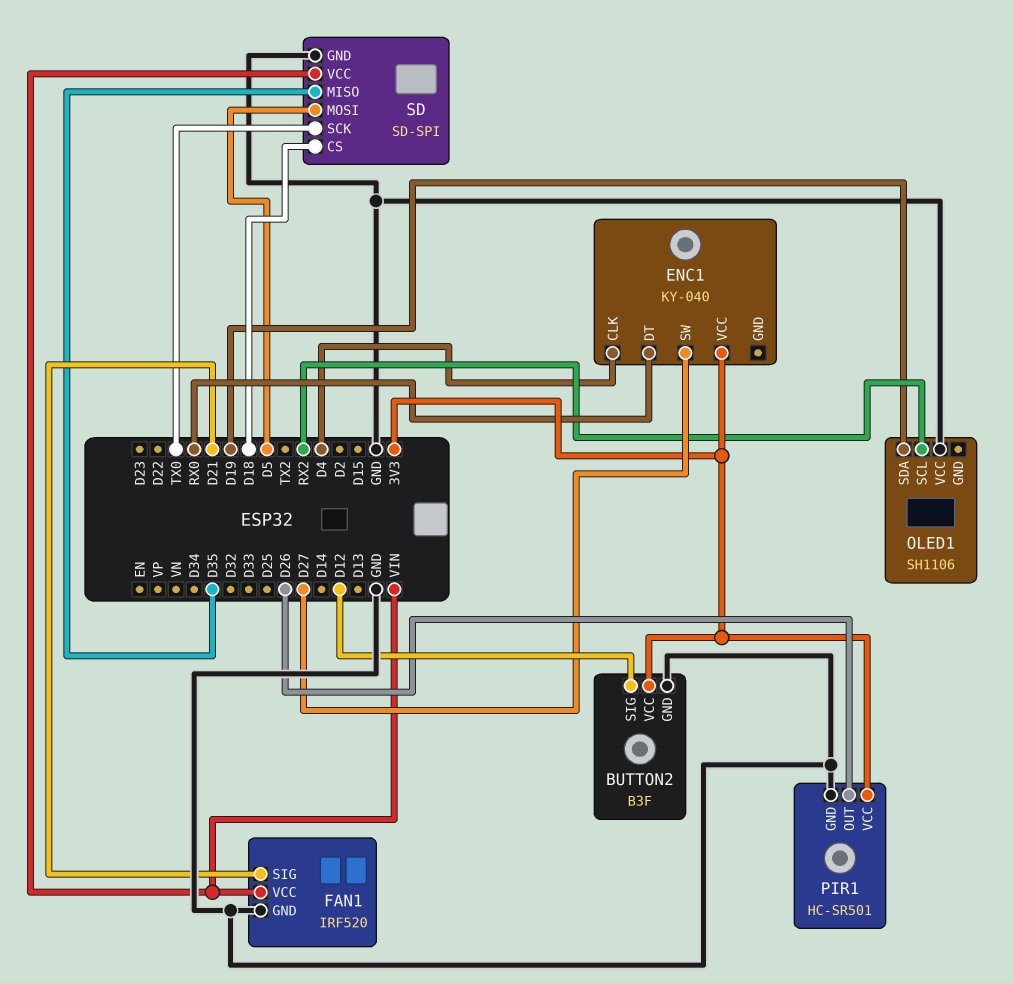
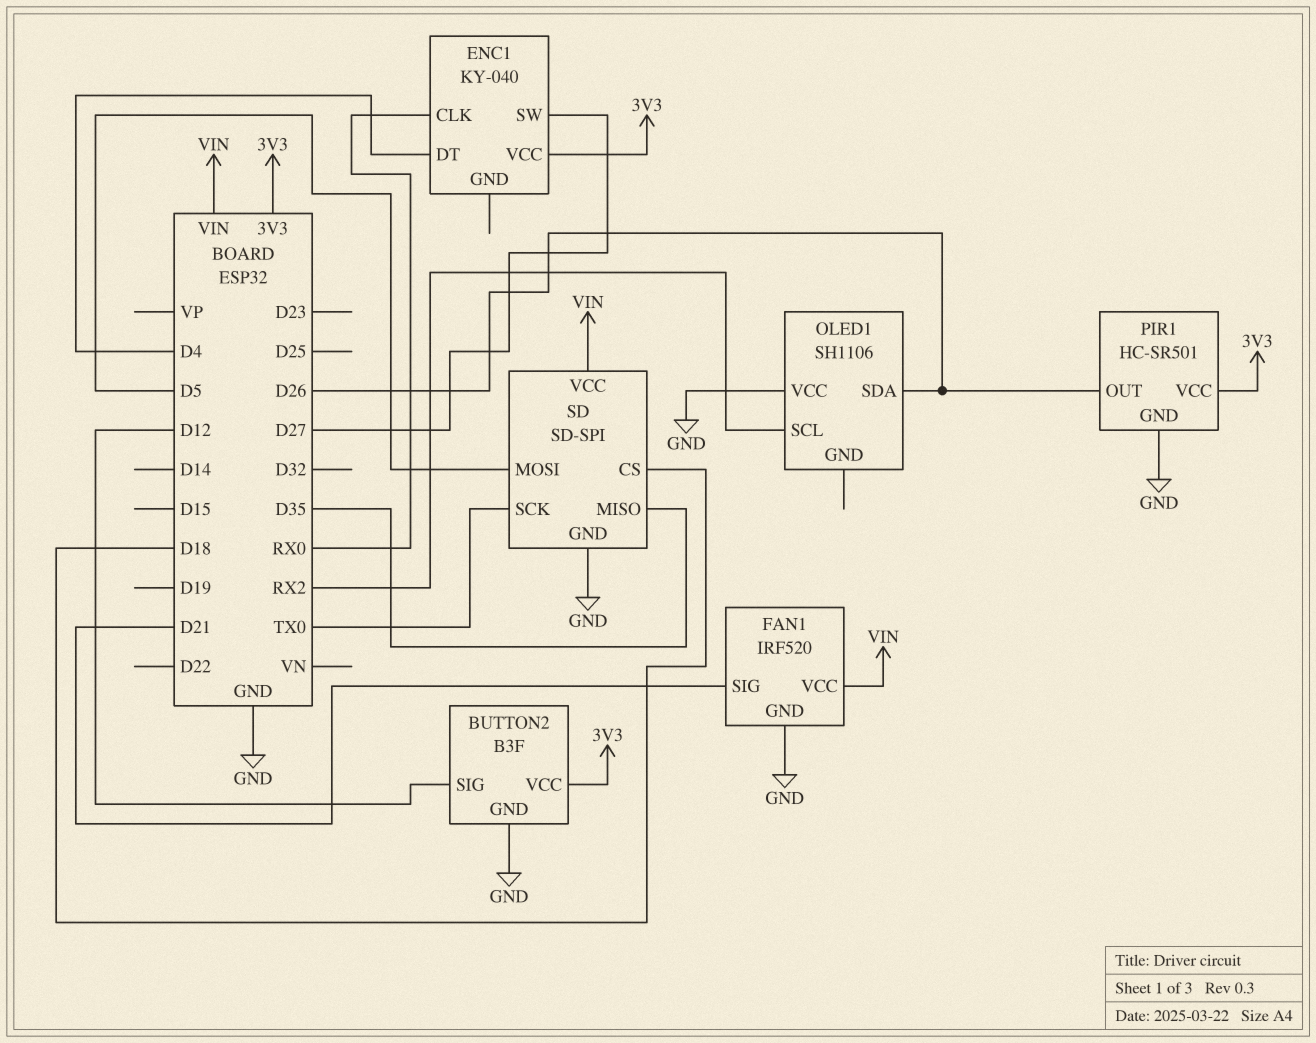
ENC1 pin CLK: D4 -> RX0
ENC1 pin DT: RX0 -> D4
OLED1 pin SDA: D19 -> D26

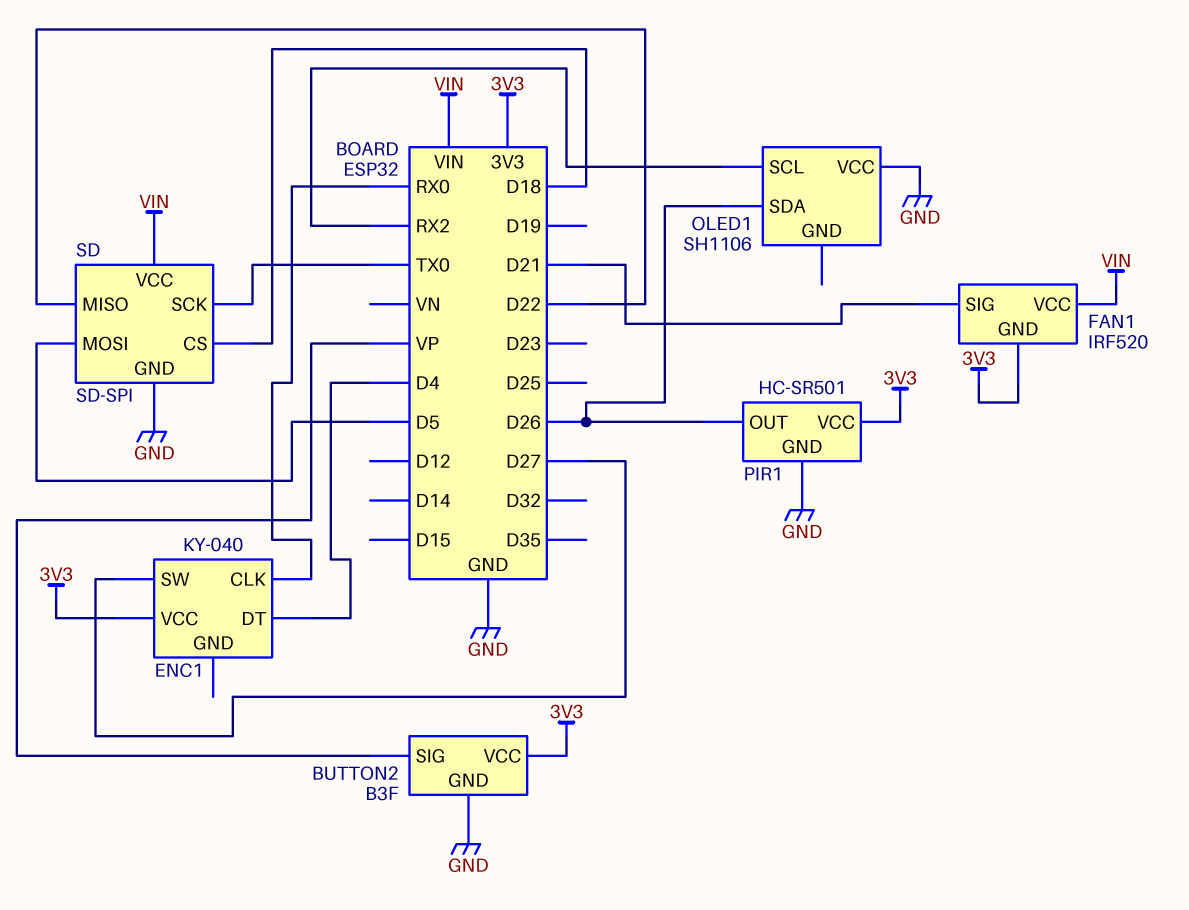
BUTTON2 pin SIG: D12 -> VP
FAN1 pin GND: GND -> 3V3
SD pin MISO: D35 -> D22

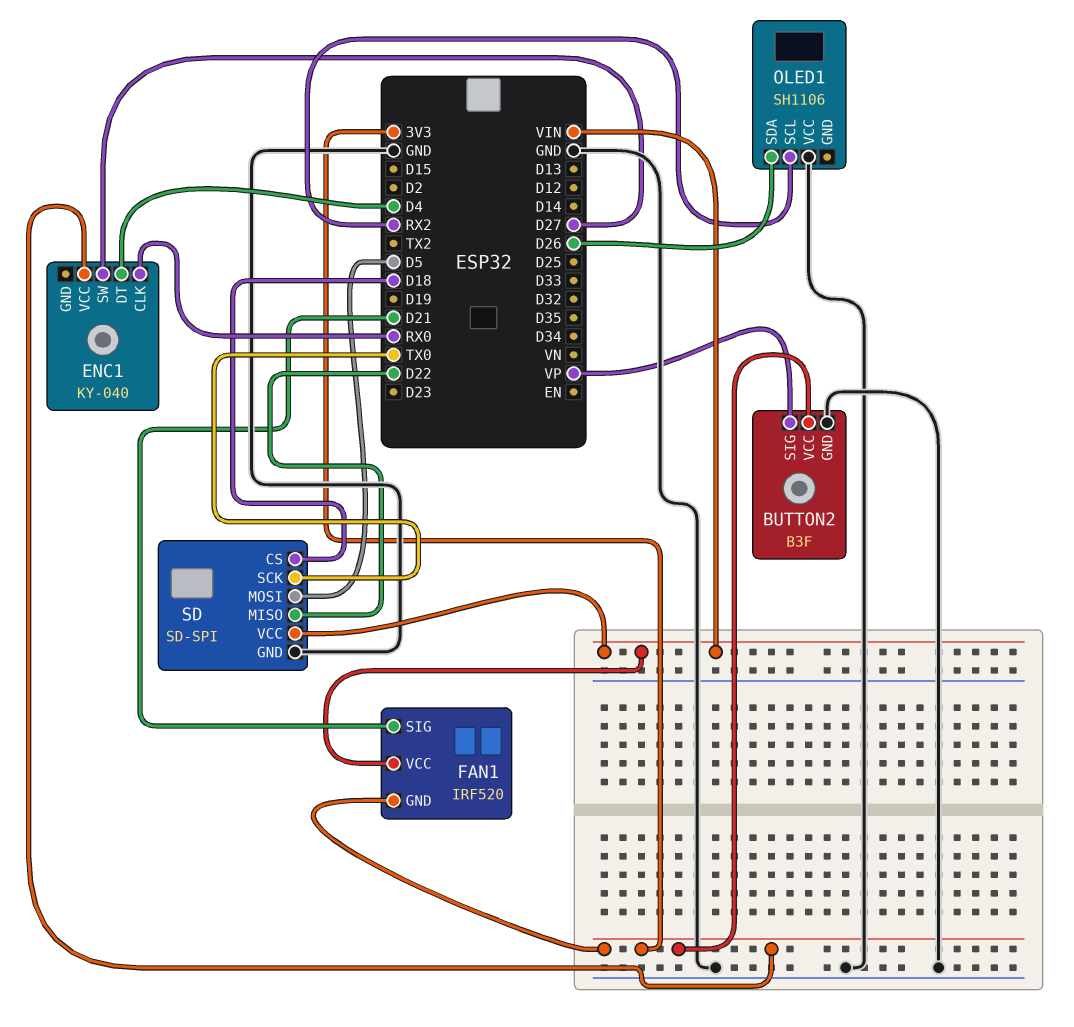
PIR1: HC-SR501 -> none
PIR1 pin GND: GND -> none
PIR1 pin OUT: D26 -> none
PIR1 pin VCC: 3V3 -> none

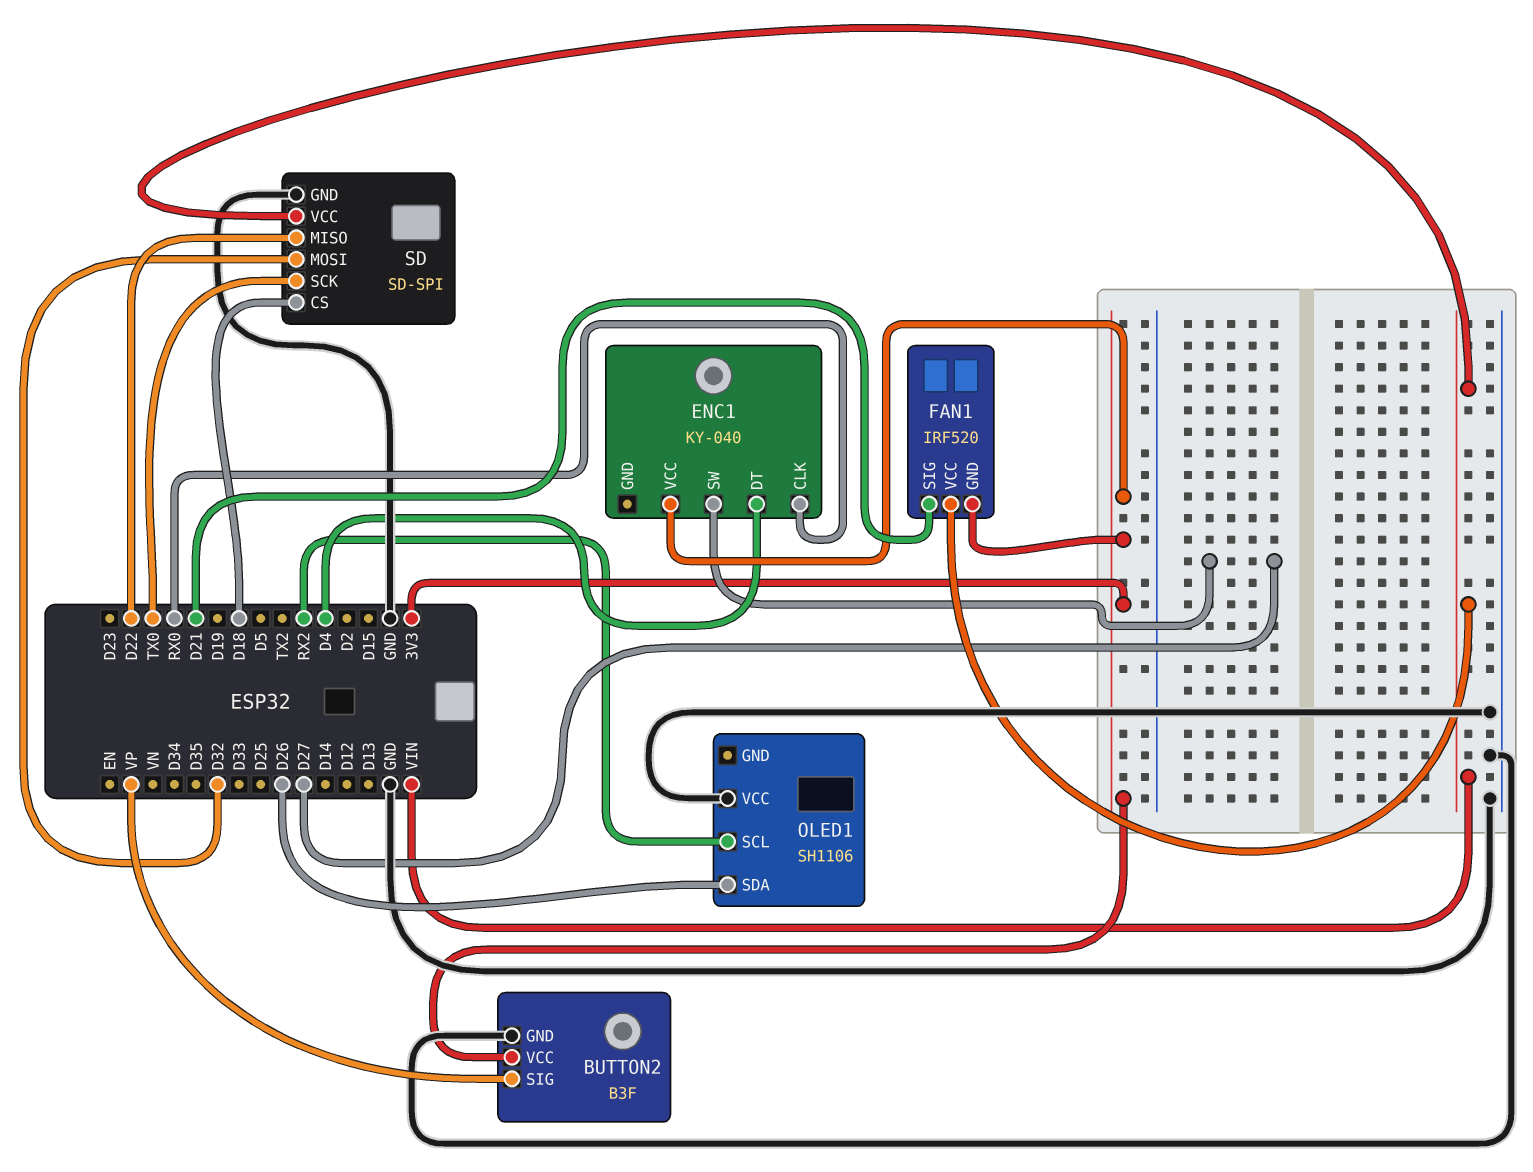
SD pin MOSI: D5 -> D32

